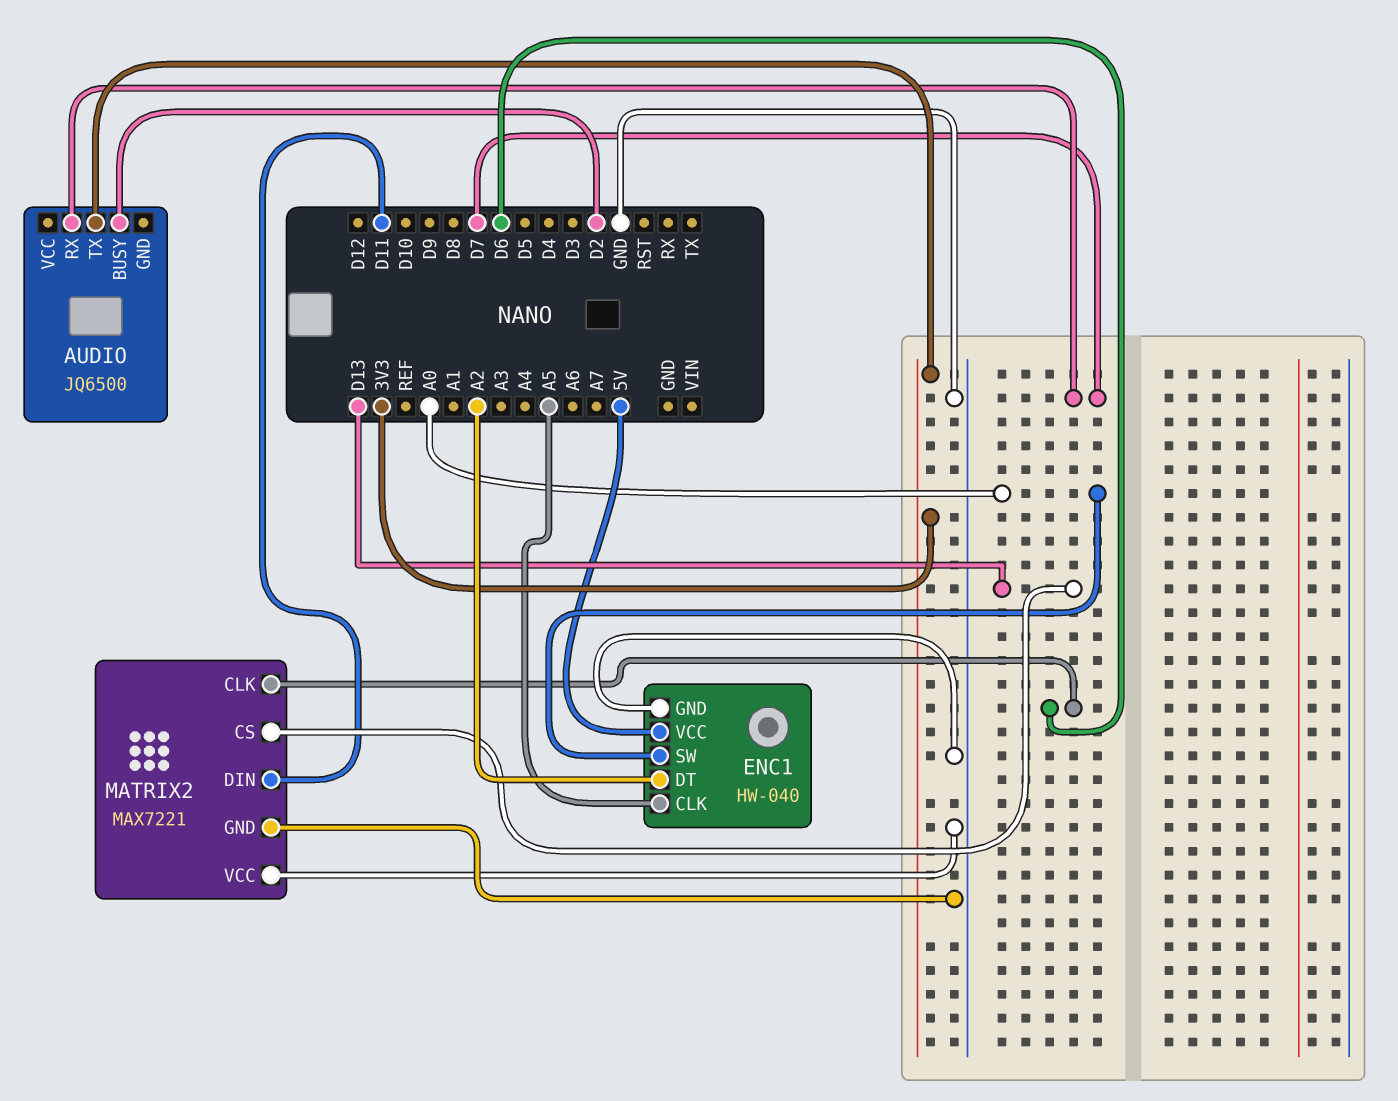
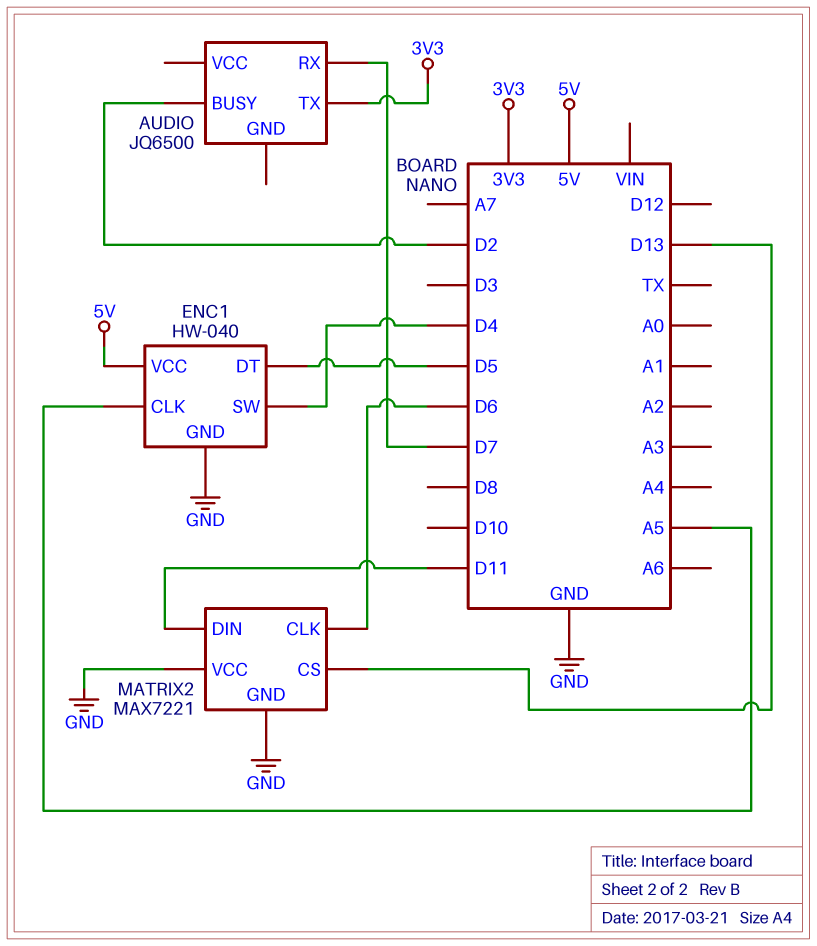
ENC1 pin DT: A2 -> D5
ENC1 pin SW: A0 -> D4

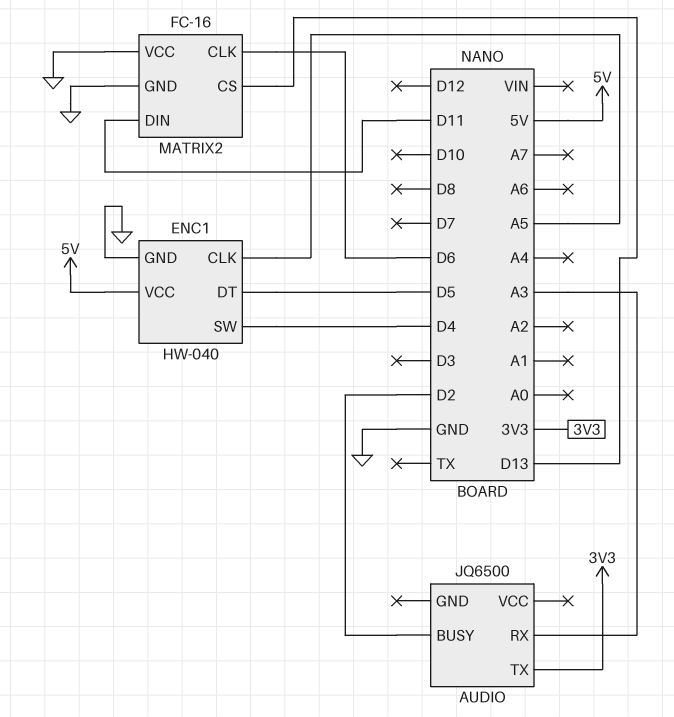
AUDIO pin RX: D7 -> A3
MATRIX2: MAX7221 -> FC-16

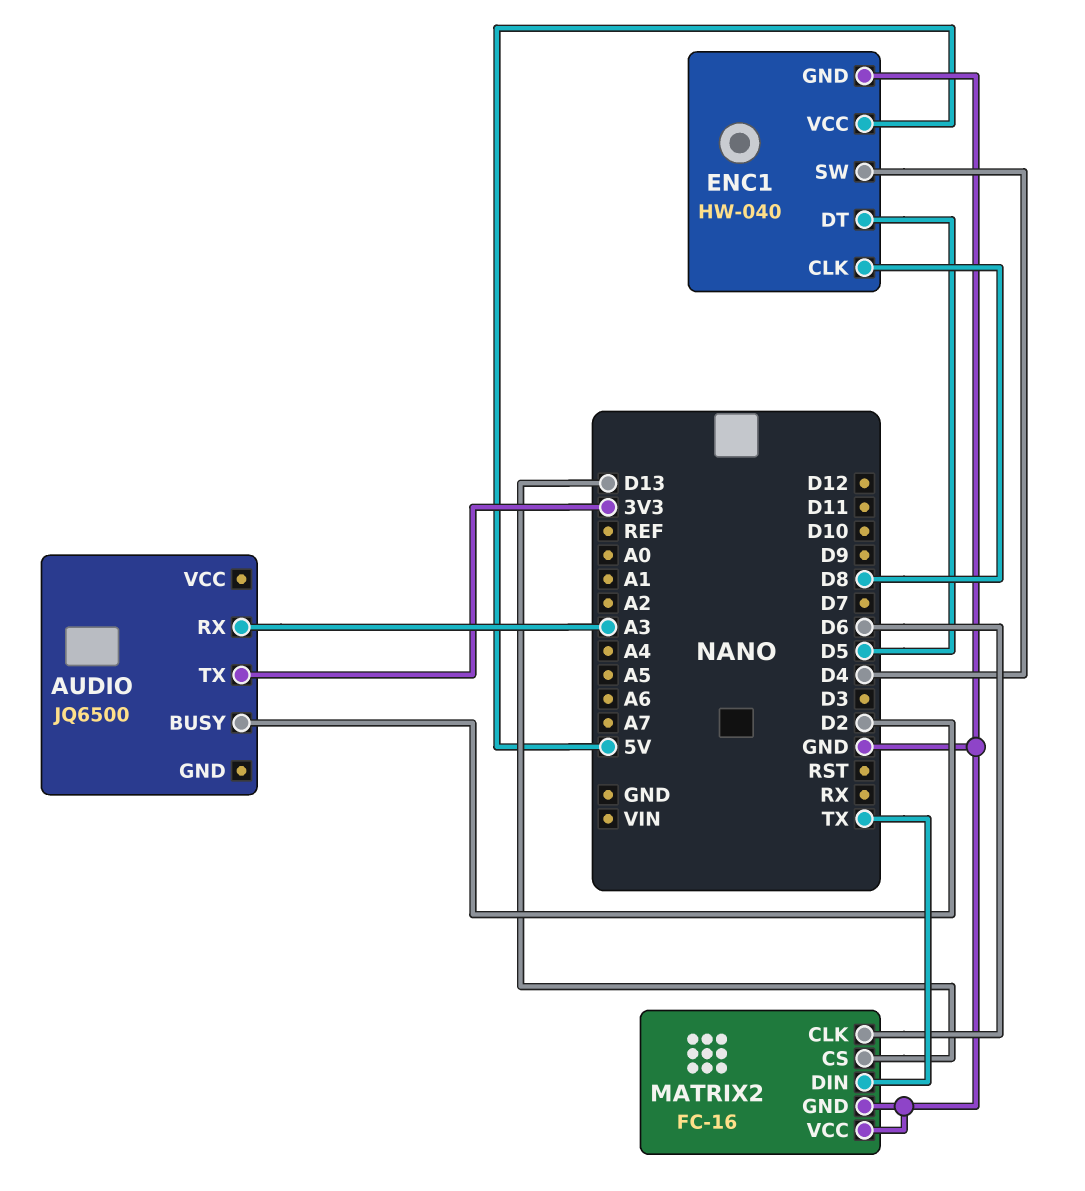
ENC1 pin CLK: A5 -> D8
MATRIX2 pin DIN: D11 -> TX

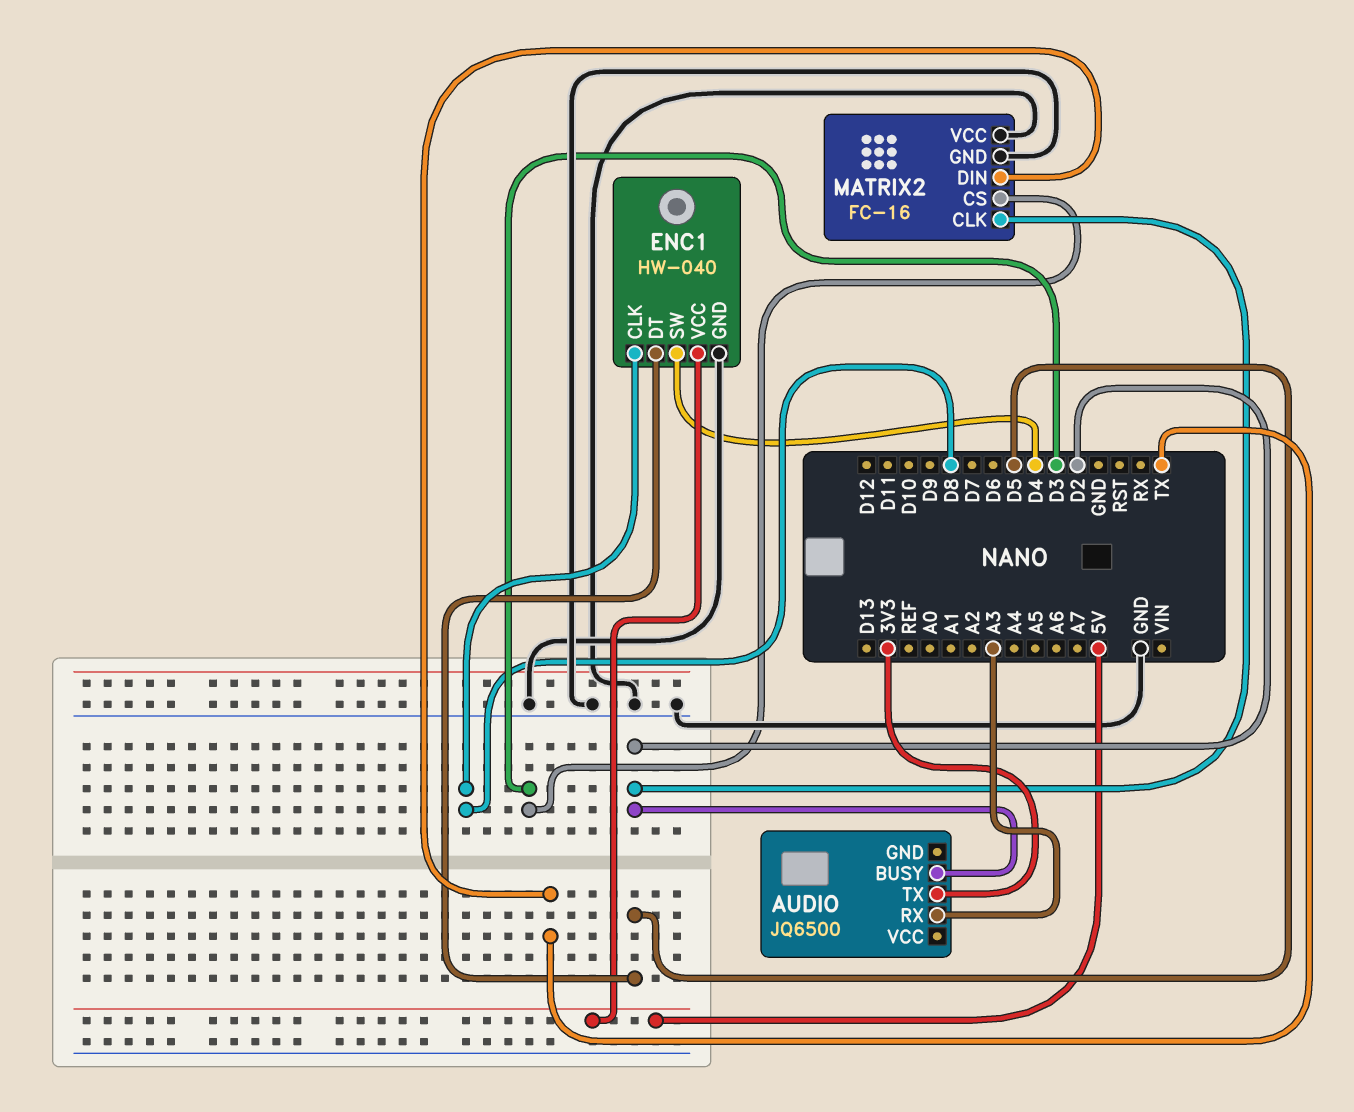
MATRIX2 pin CLK: D6 -> D2
MATRIX2 pin CS: D13 -> D3

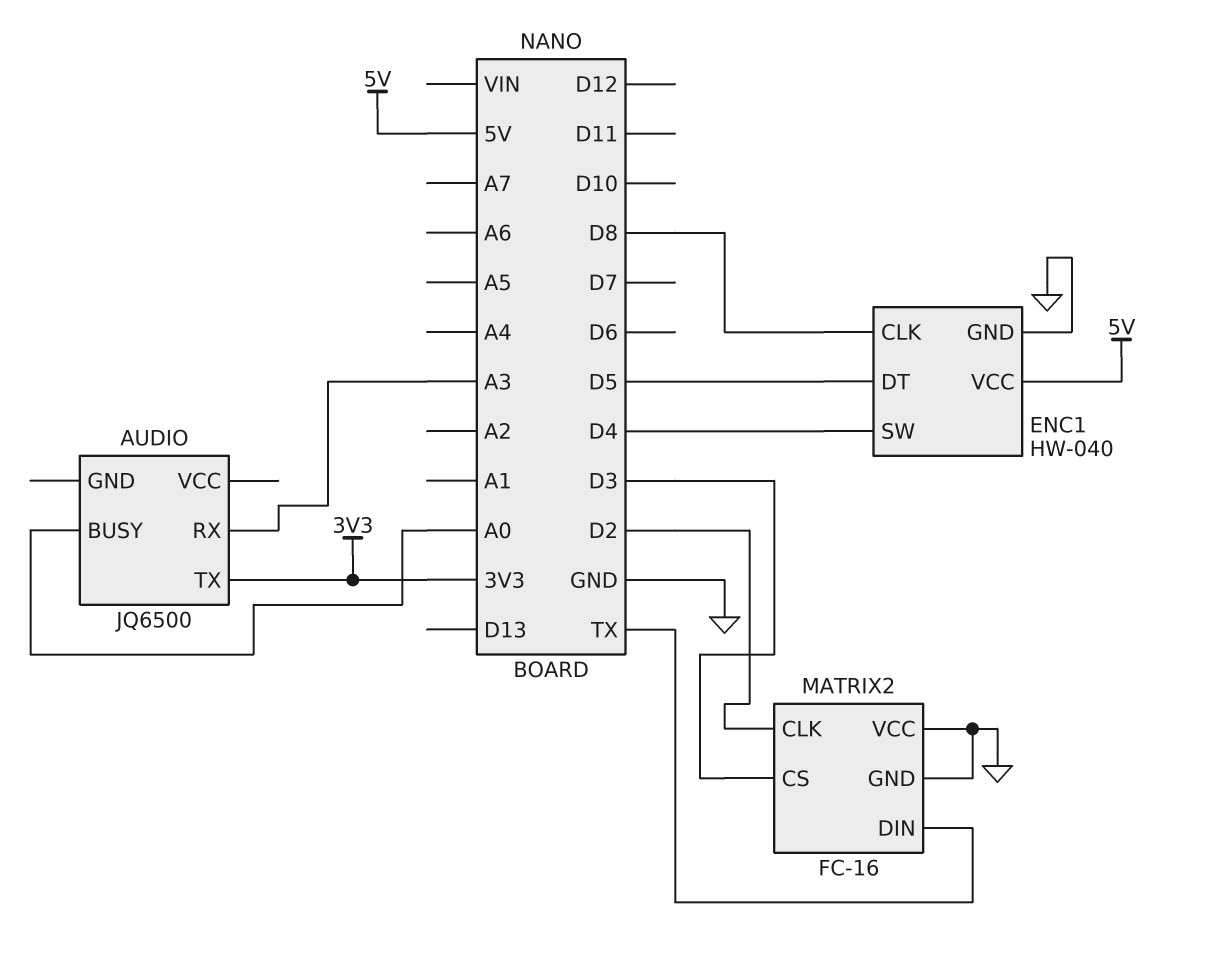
AUDIO pin BUSY: D2 -> A0

